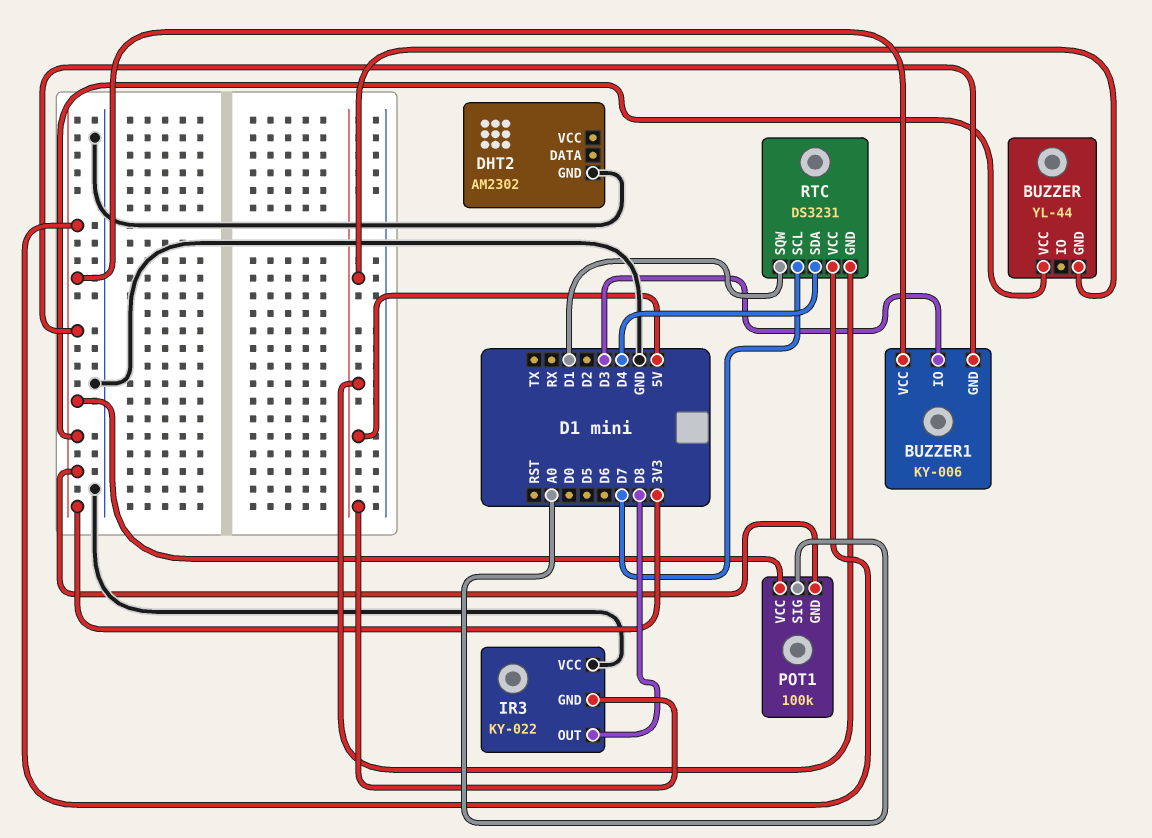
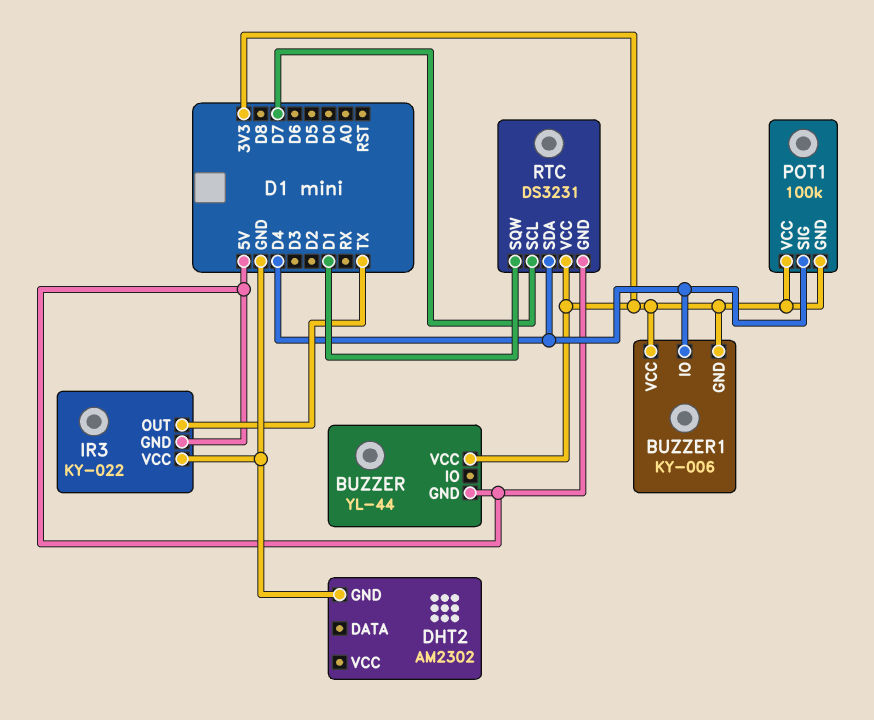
BUZZER1 pin IO: D3 -> D4
IR3 pin OUT: D8 -> TX
POT1 pin SIG: A0 -> D4

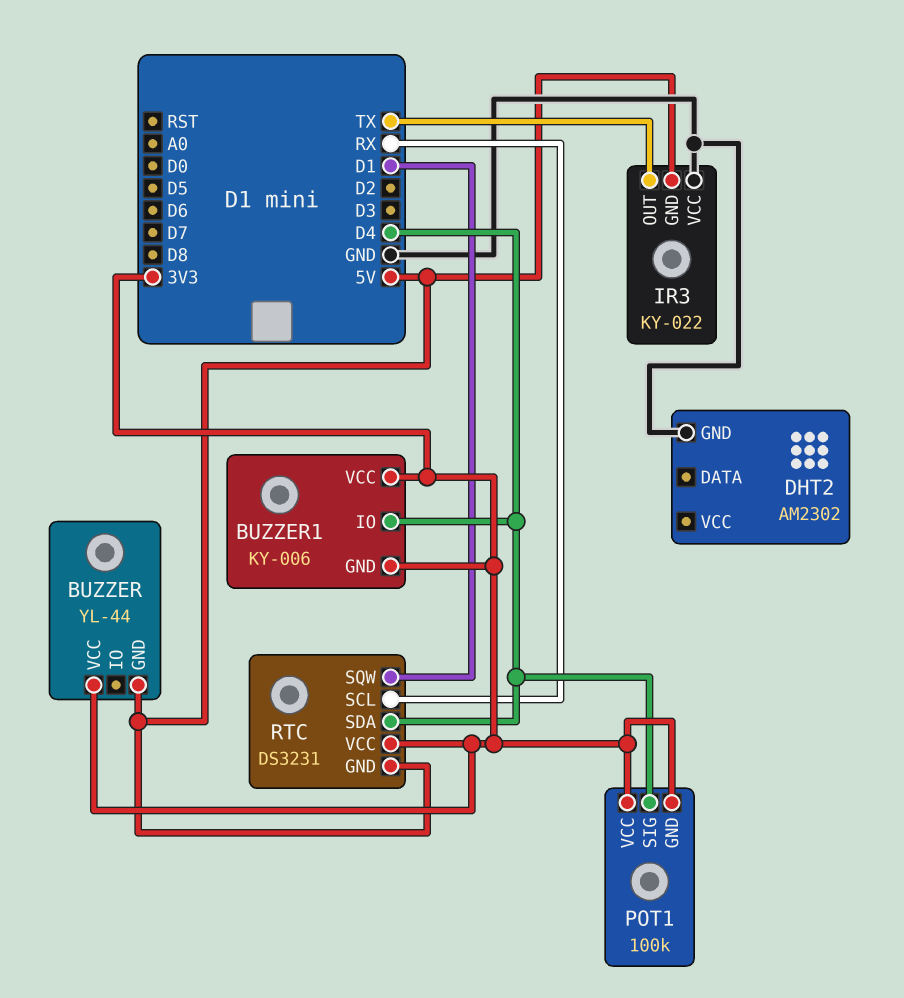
RTC pin SCL: D7 -> RX

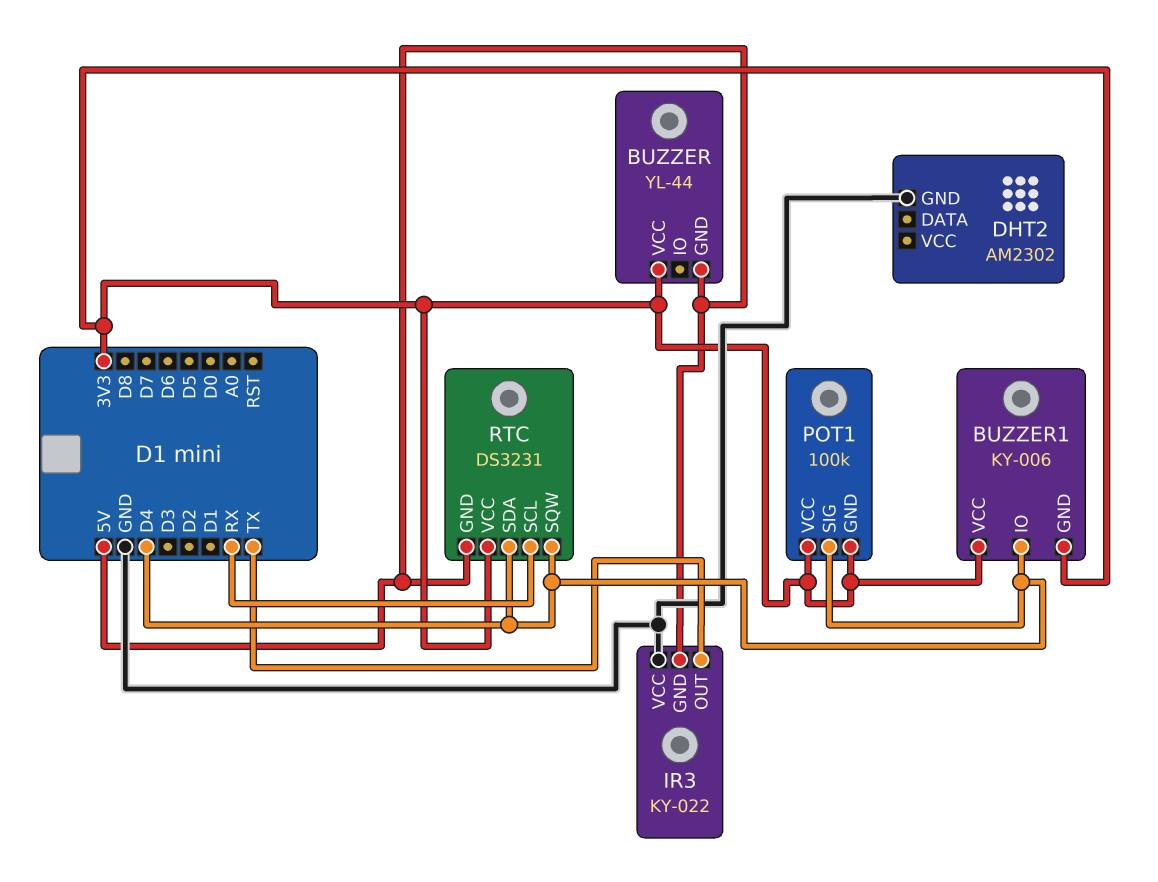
RTC pin SQW: D1 -> D4

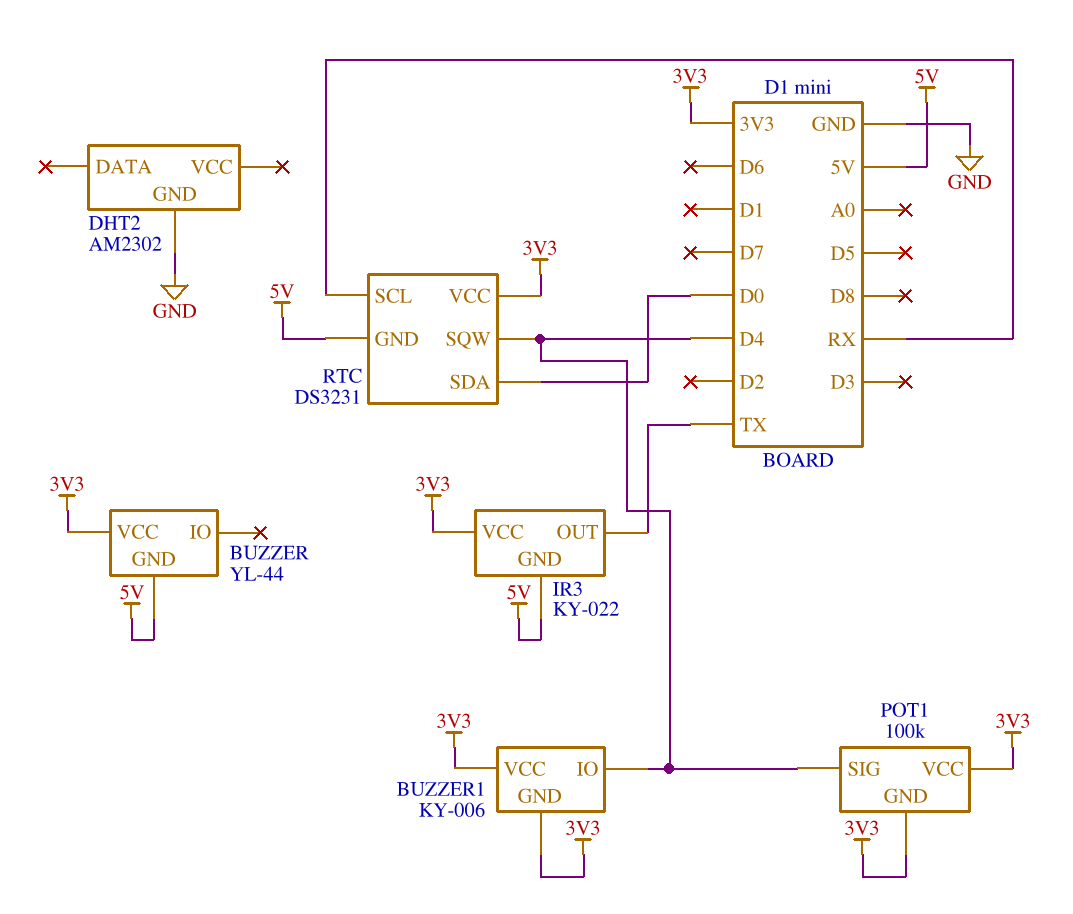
IR3 pin VCC: GND -> 3V3
RTC pin SDA: D4 -> D0

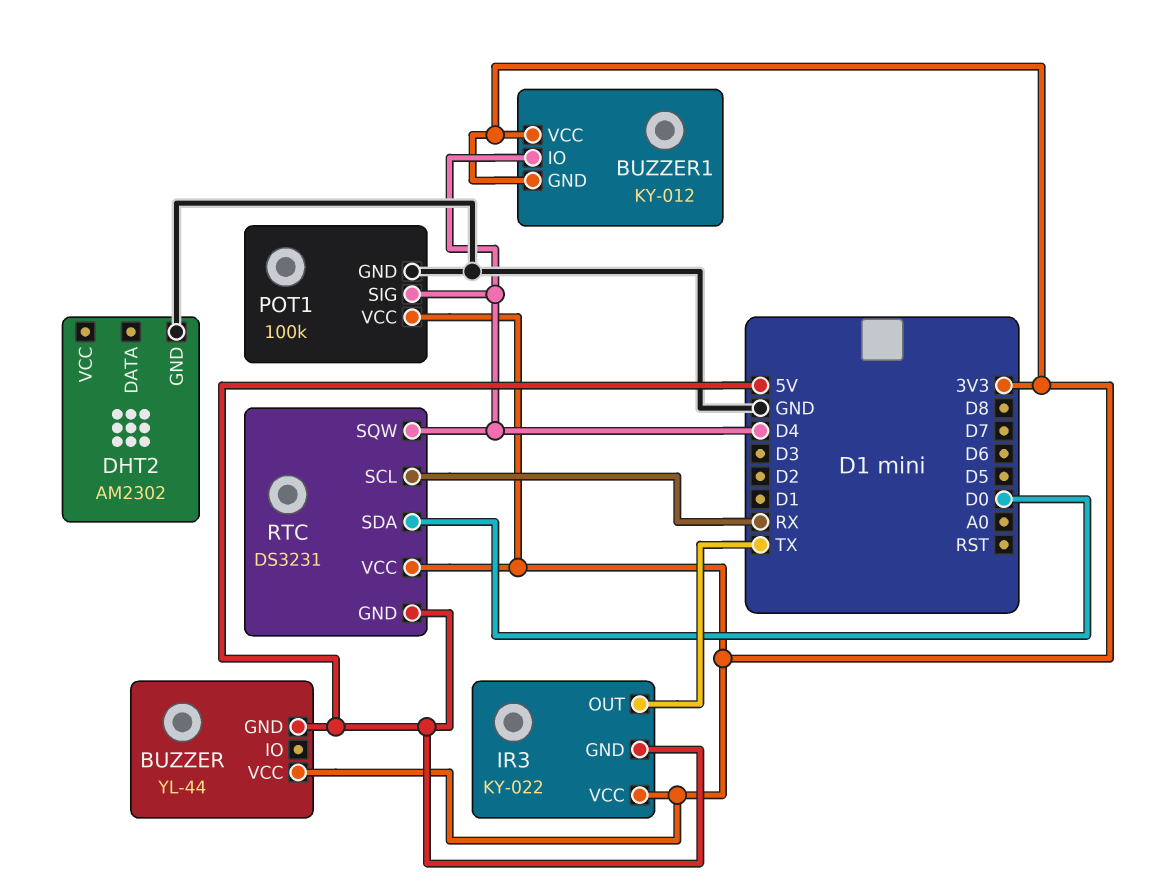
BUZZER1: KY-006 -> KY-012
POT1 pin GND: 3V3 -> GND

